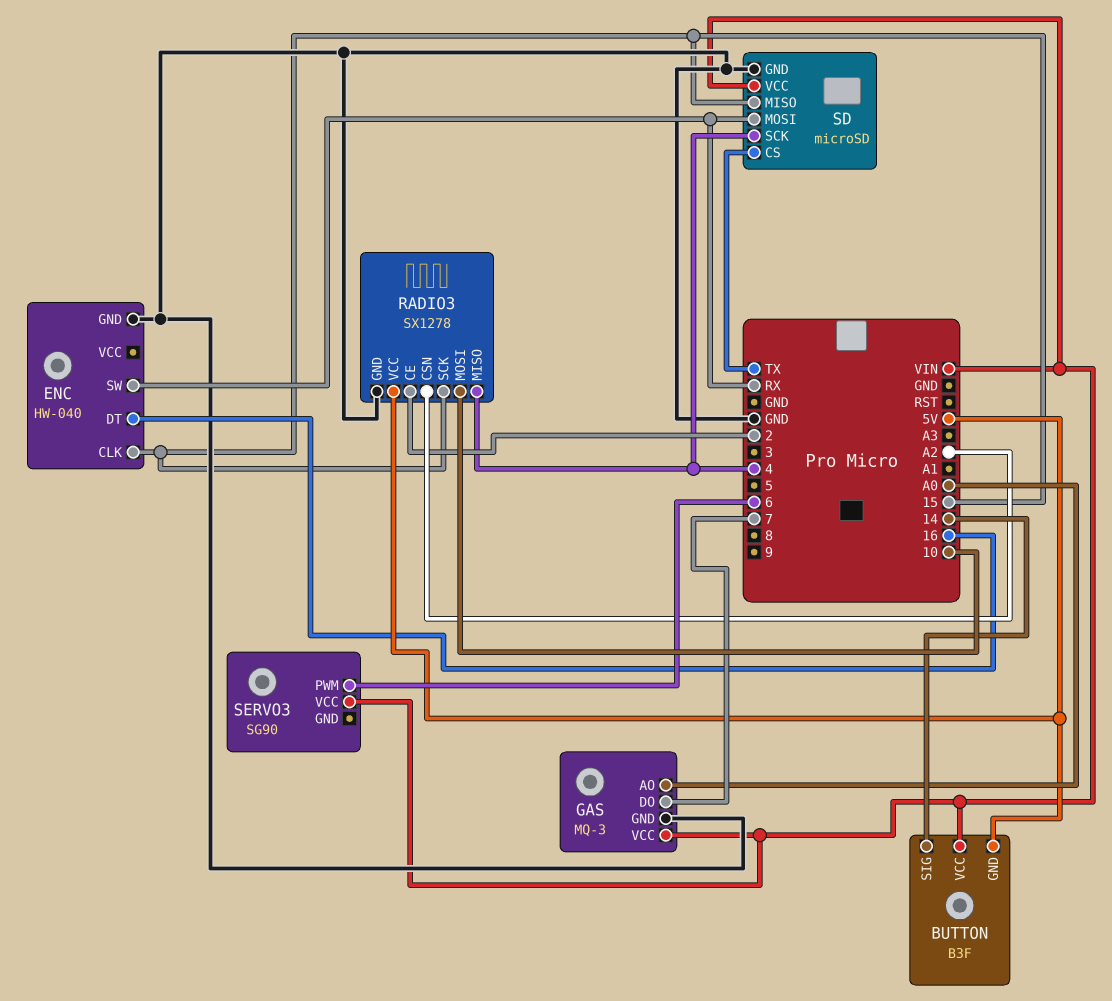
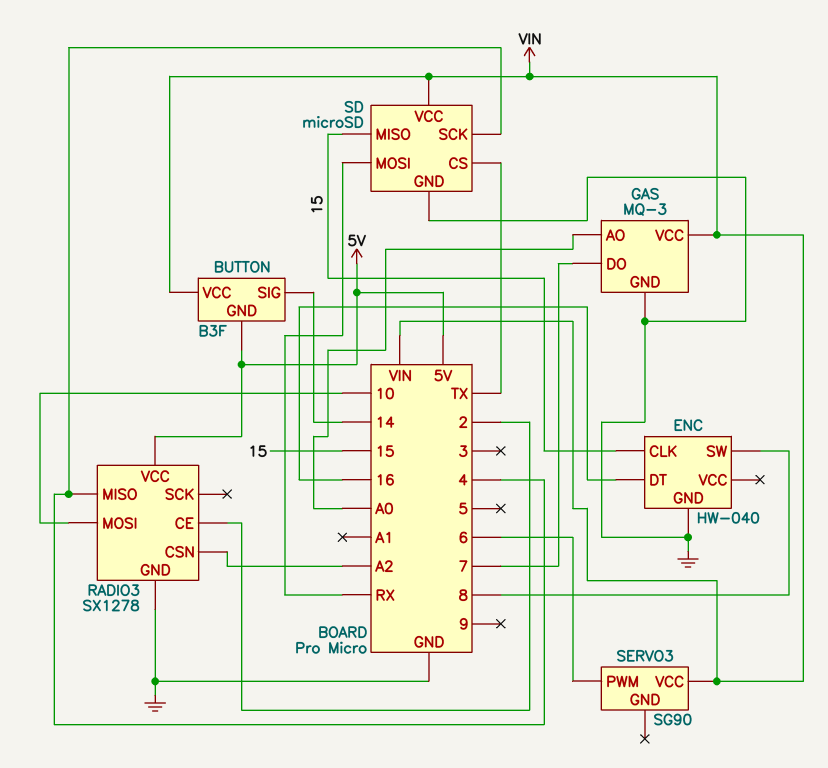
ENC pin SW: RX -> 8
RADIO3 pin SCK: 15 -> none

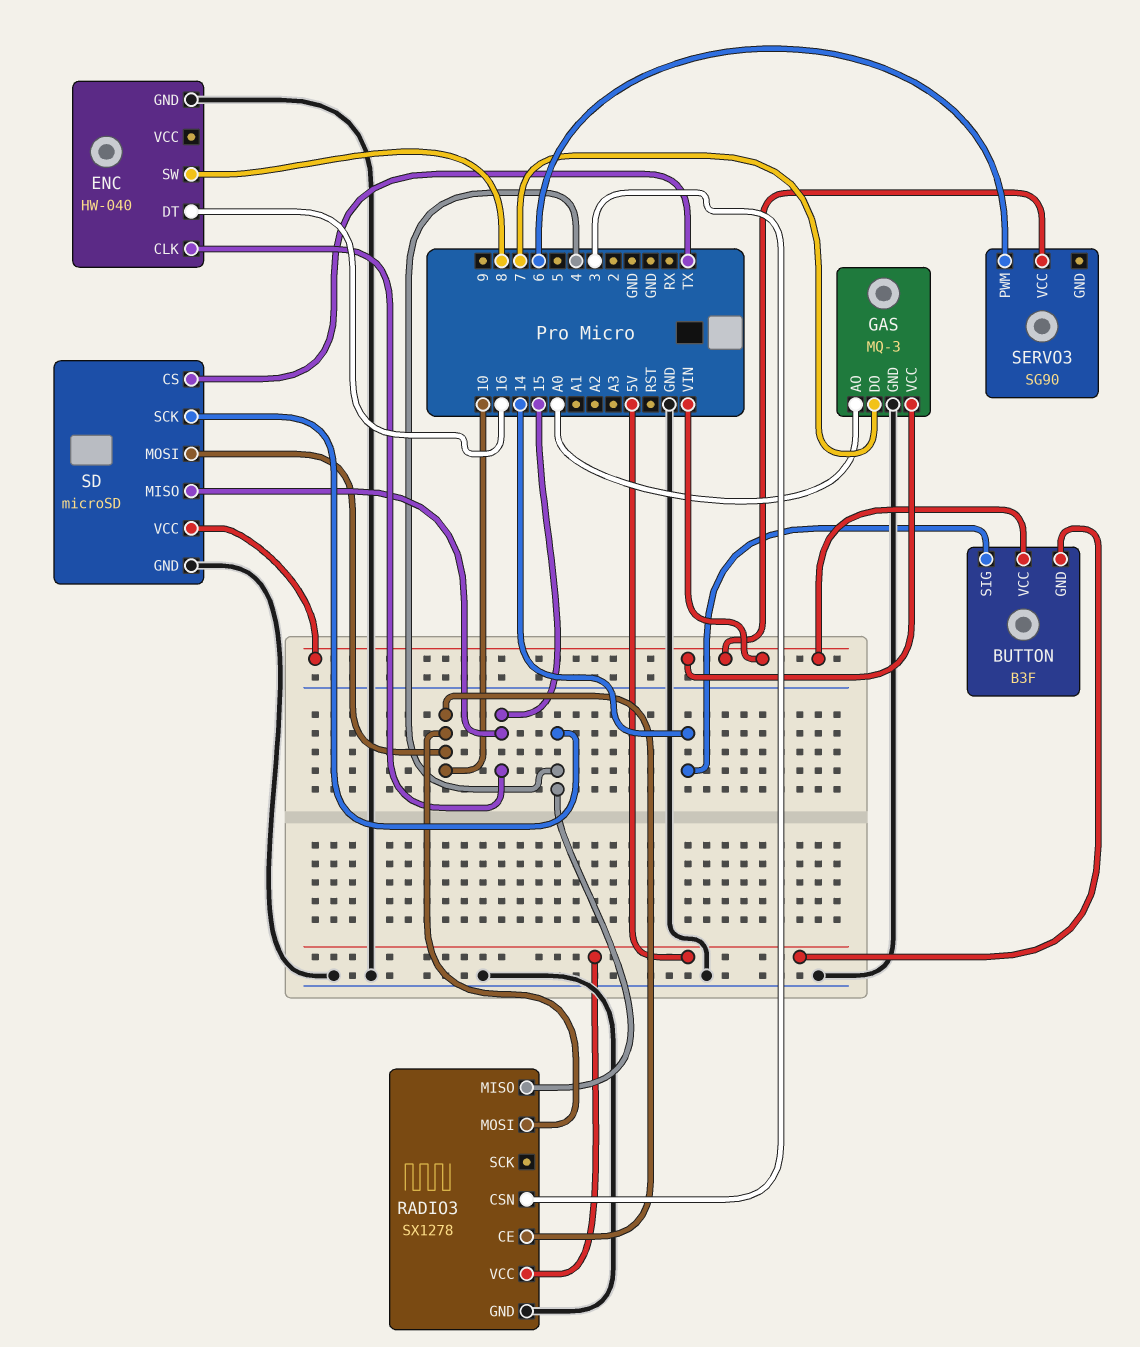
RADIO3 pin CE: 2 -> 10
RADIO3 pin CSN: A2 -> 3
SD pin MOSI: RX -> 10

